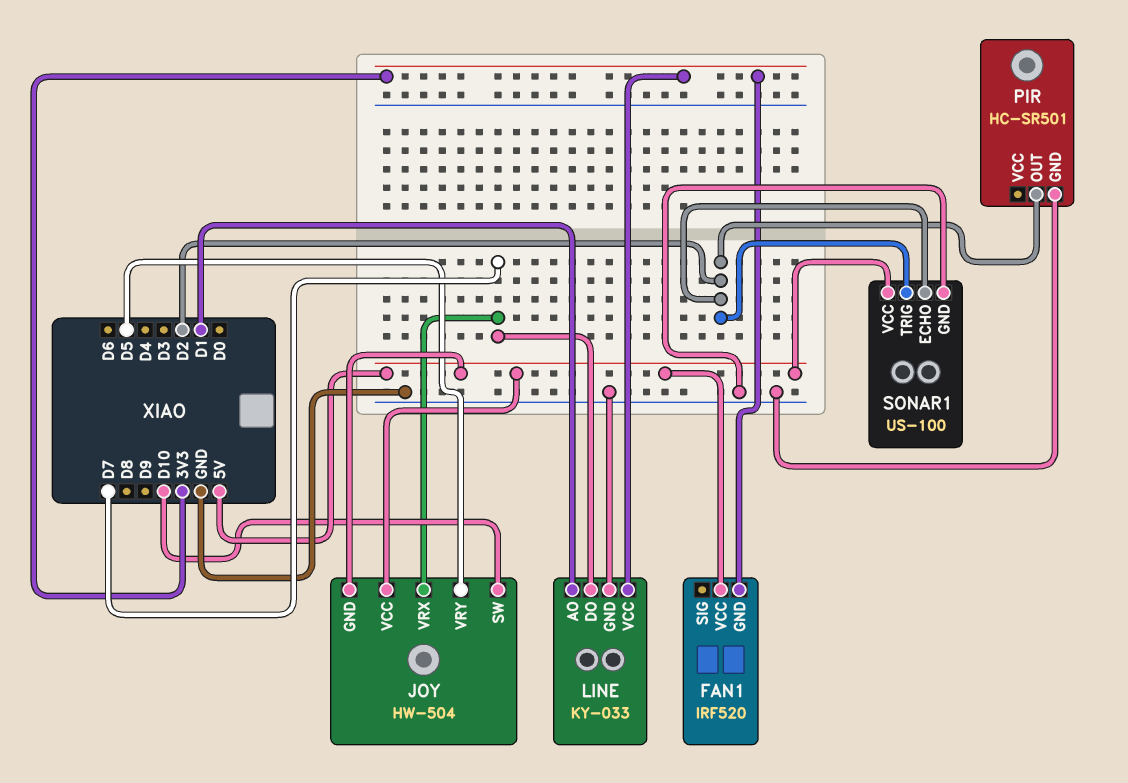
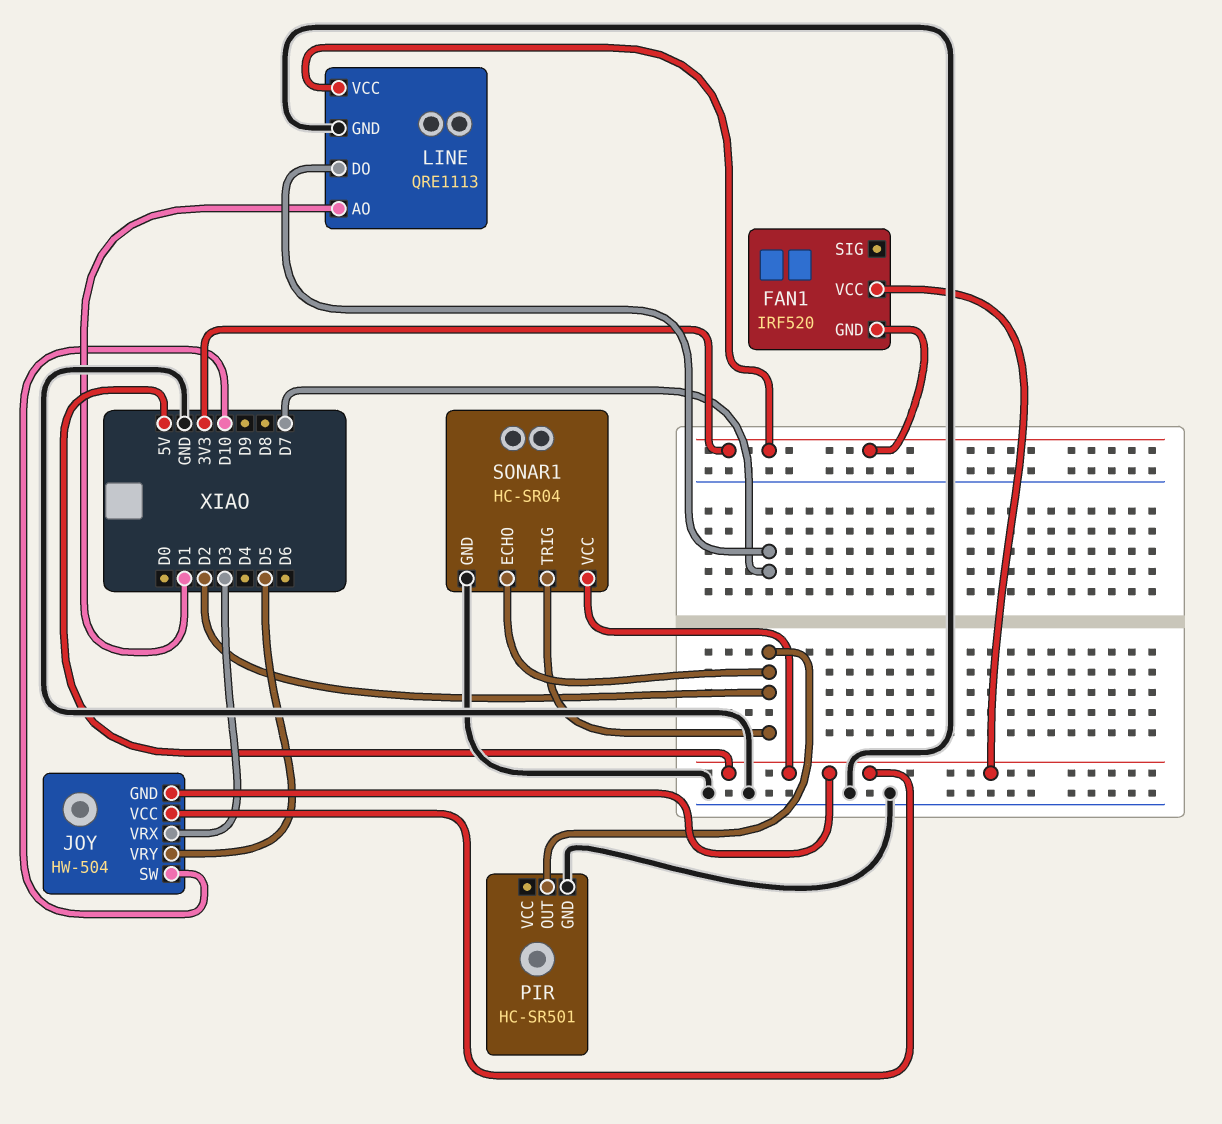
JOY pin VRX: D7 -> D3
LINE: KY-033 -> QRE1113
SONAR1: US-100 -> HC-SR04

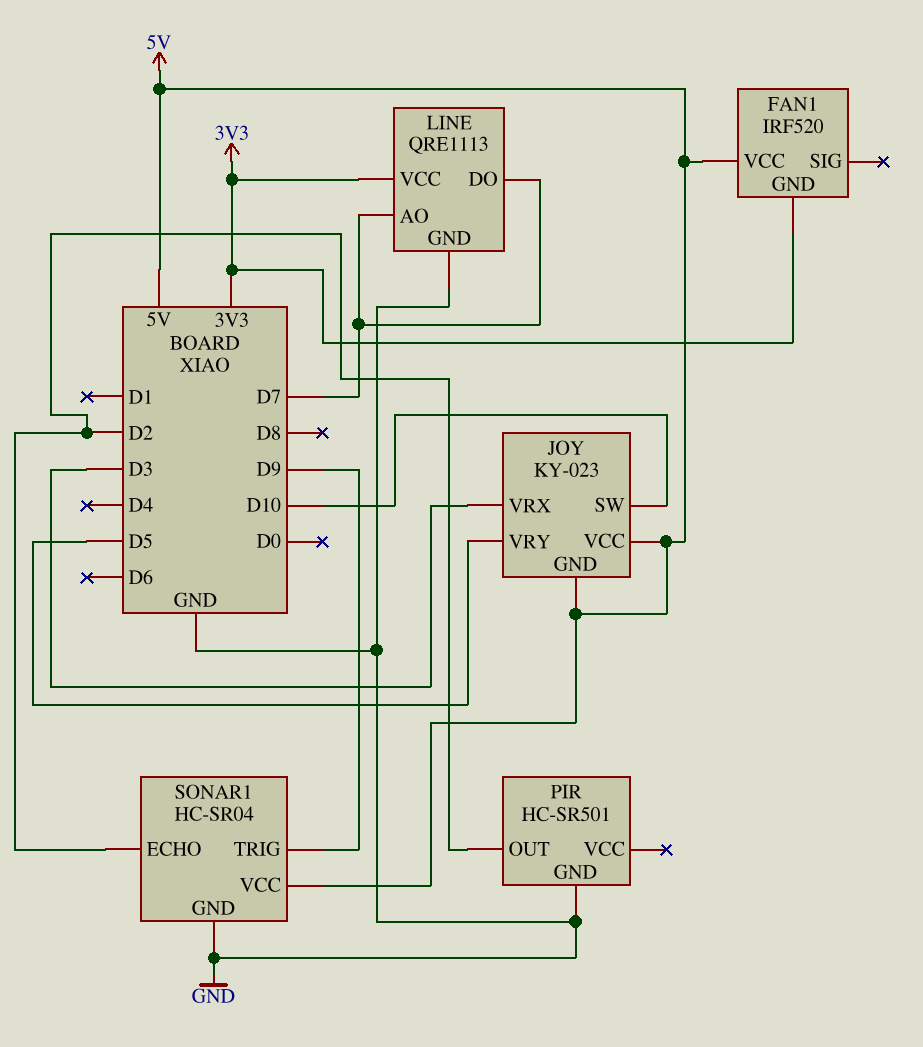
JOY: HW-504 -> KY-023
LINE pin AO: D1 -> D7
SONAR1 pin TRIG: D2 -> D9

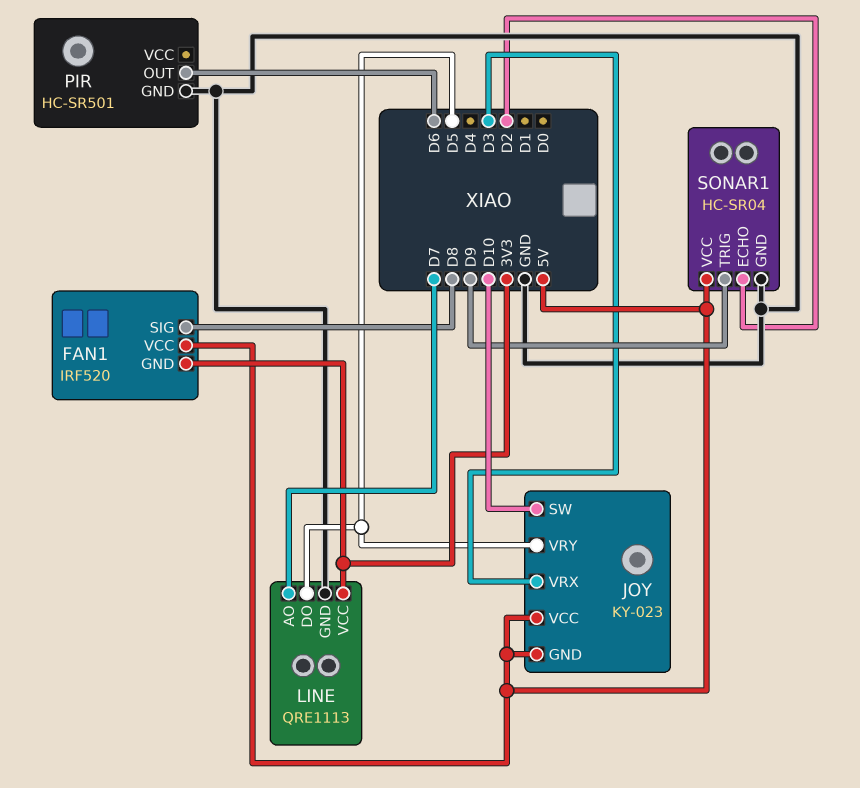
FAN1 pin SIG: none -> D8
LINE pin DO: D7 -> D5
PIR pin OUT: D2 -> D6

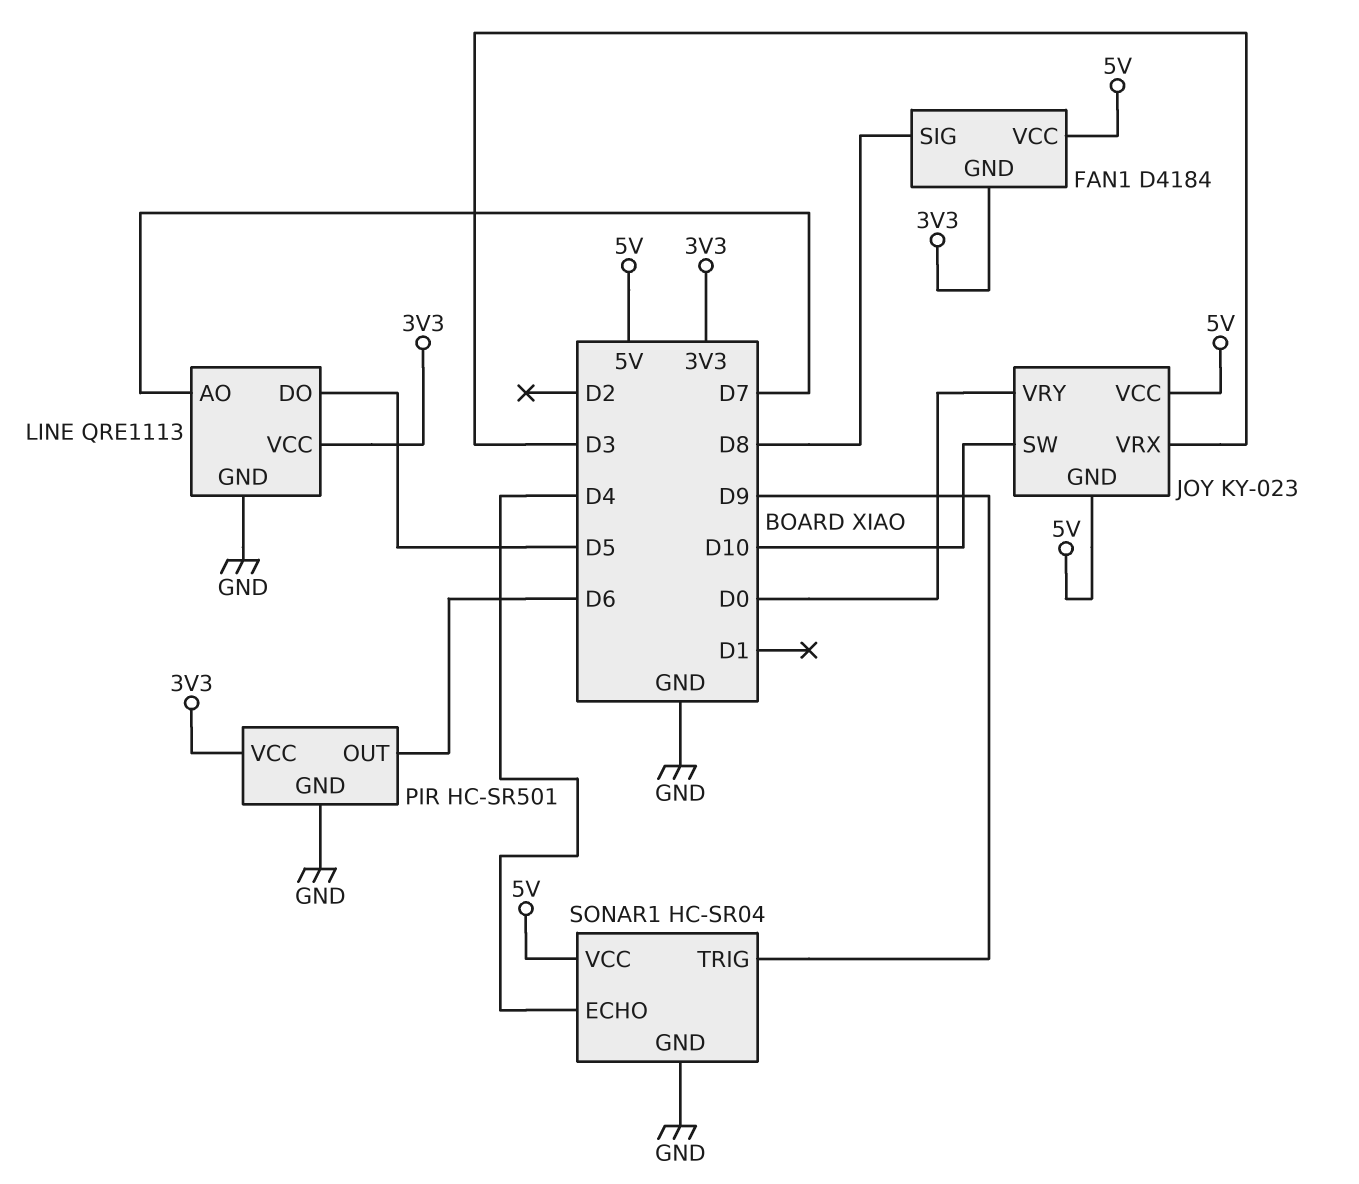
FAN1: IRF520 -> D4184
JOY pin VRY: D5 -> D0
PIR pin VCC: none -> 3V3
SONAR1 pin ECHO: D2 -> D4

